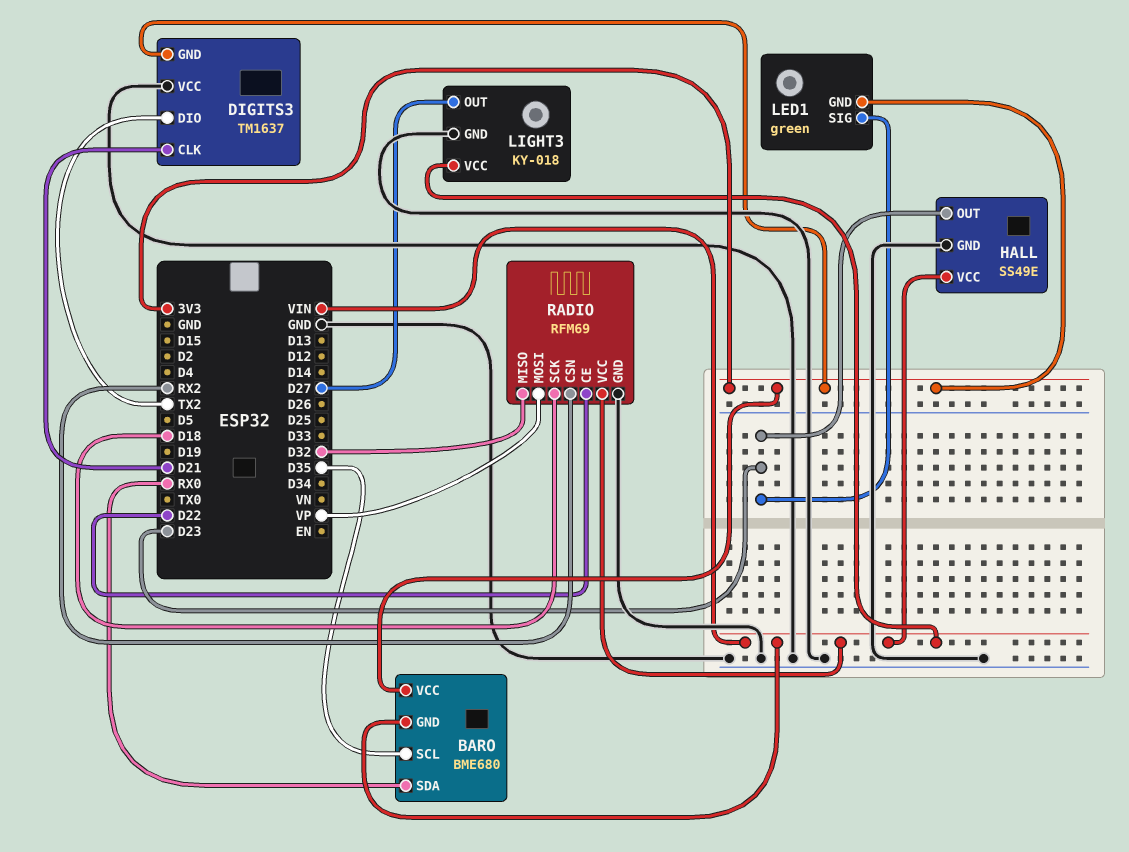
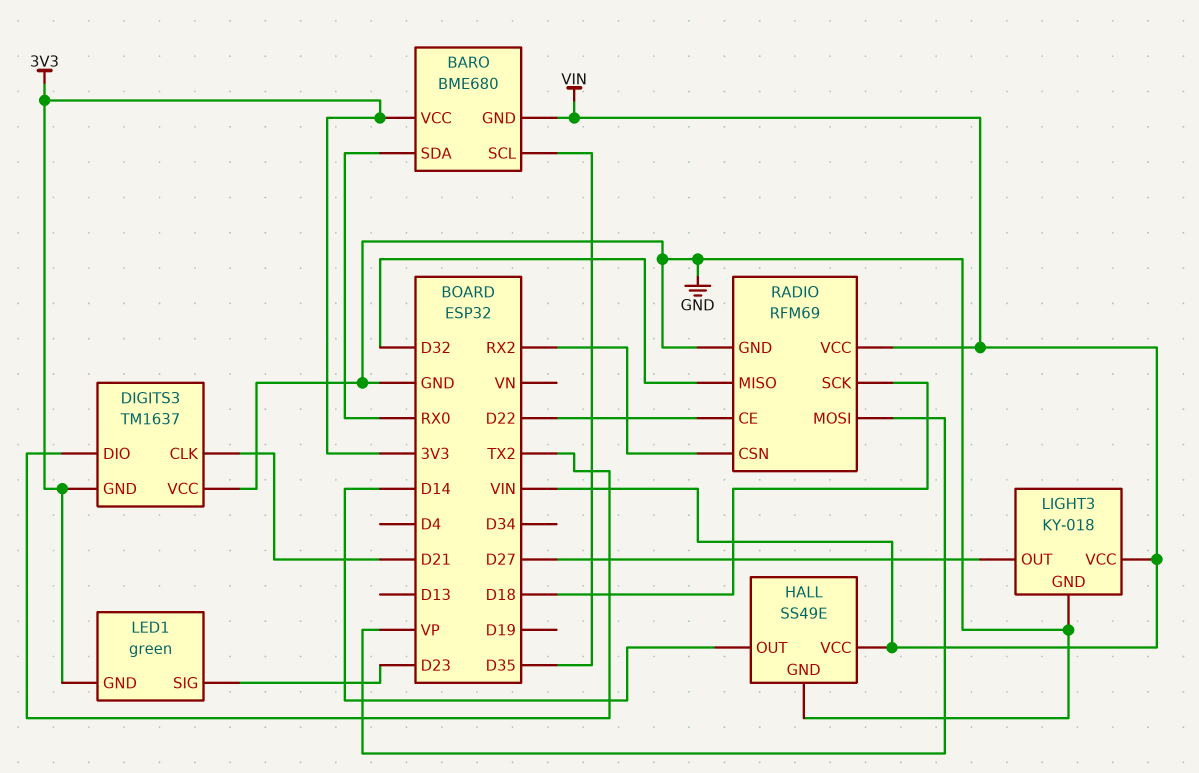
HALL pin OUT: D23 -> D14

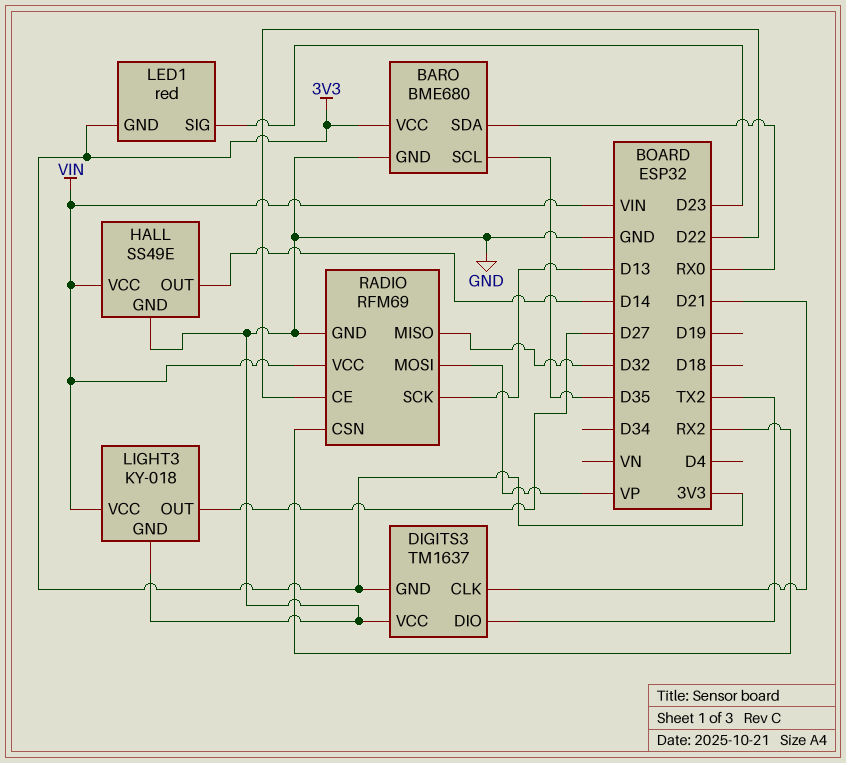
BARO pin GND: VIN -> GND
LED1: green -> red
RADIO pin SCK: D18 -> D13

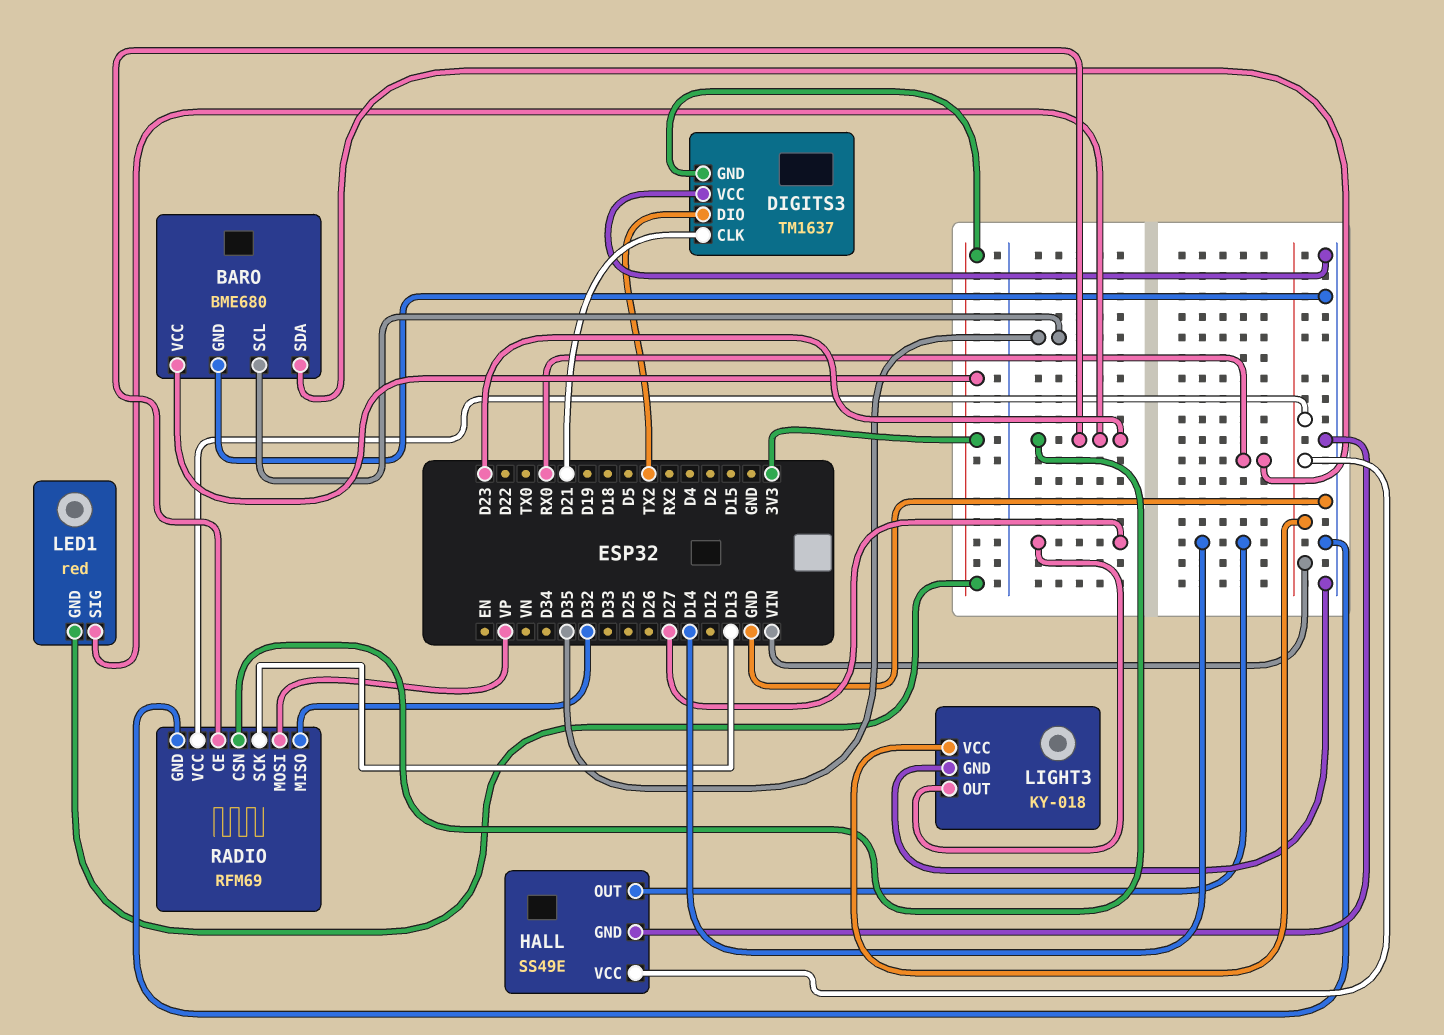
RADIO pin CE: D22 -> D23
RADIO pin CSN: RX2 -> D23

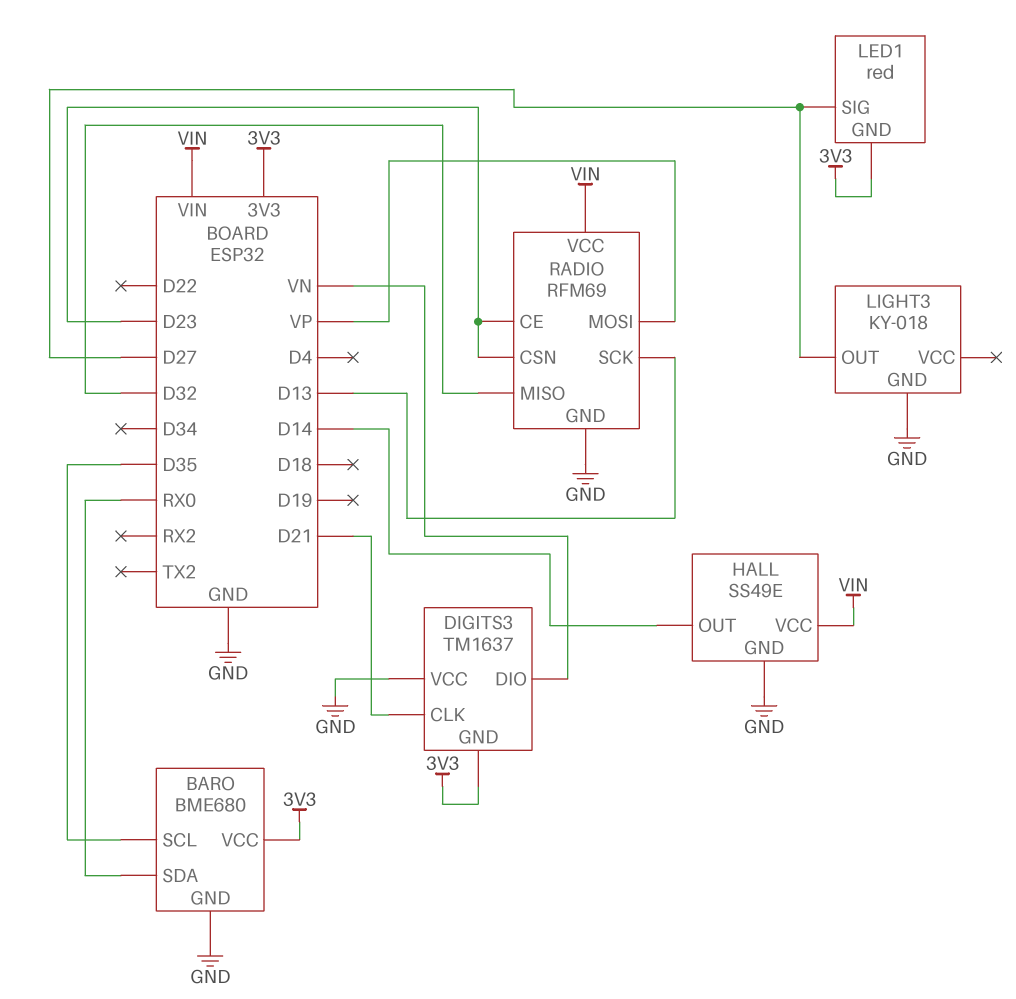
DIGITS3 pin DIO: TX2 -> VN
LED1 pin SIG: D23 -> D27
LIGHT3 pin VCC: VIN -> none

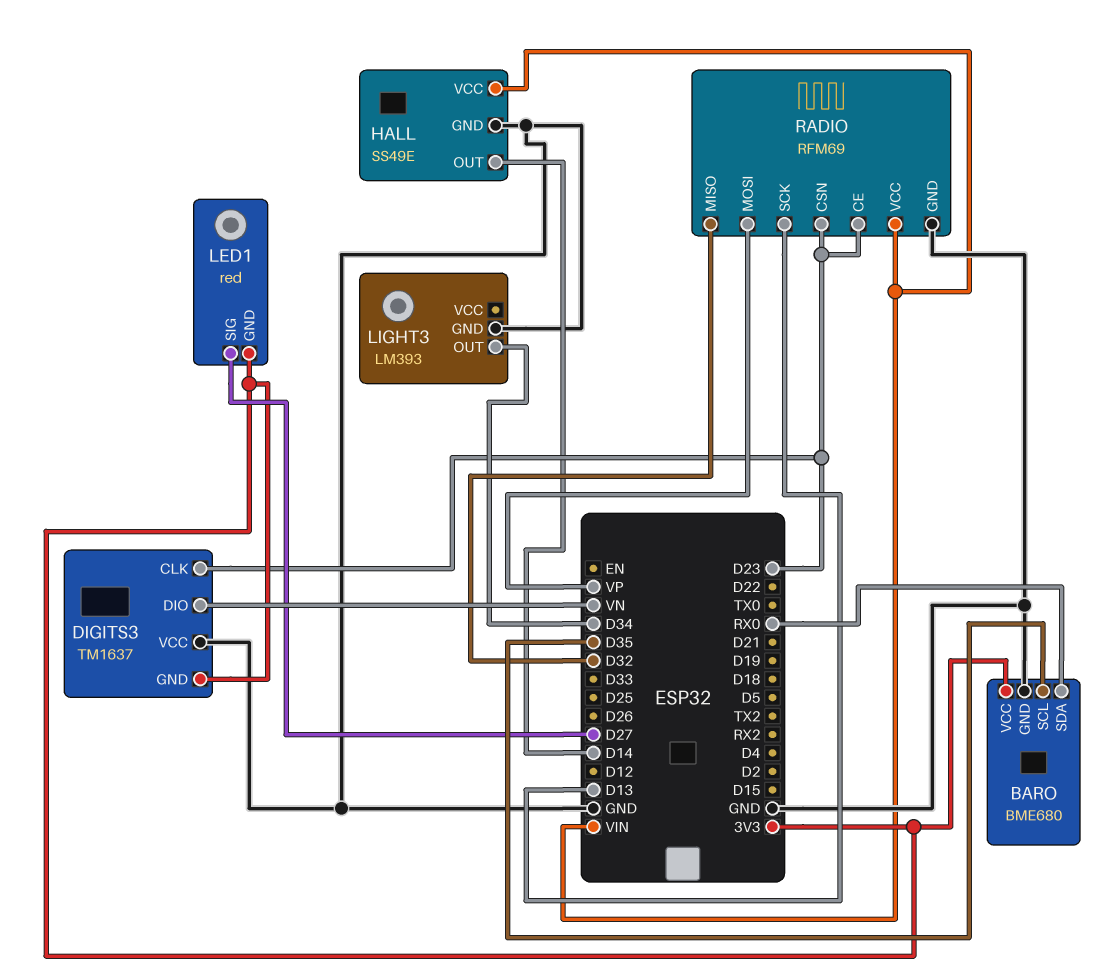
DIGITS3 pin CLK: D21 -> D23
LIGHT3: KY-018 -> LM393
LIGHT3 pin OUT: D27 -> D34

